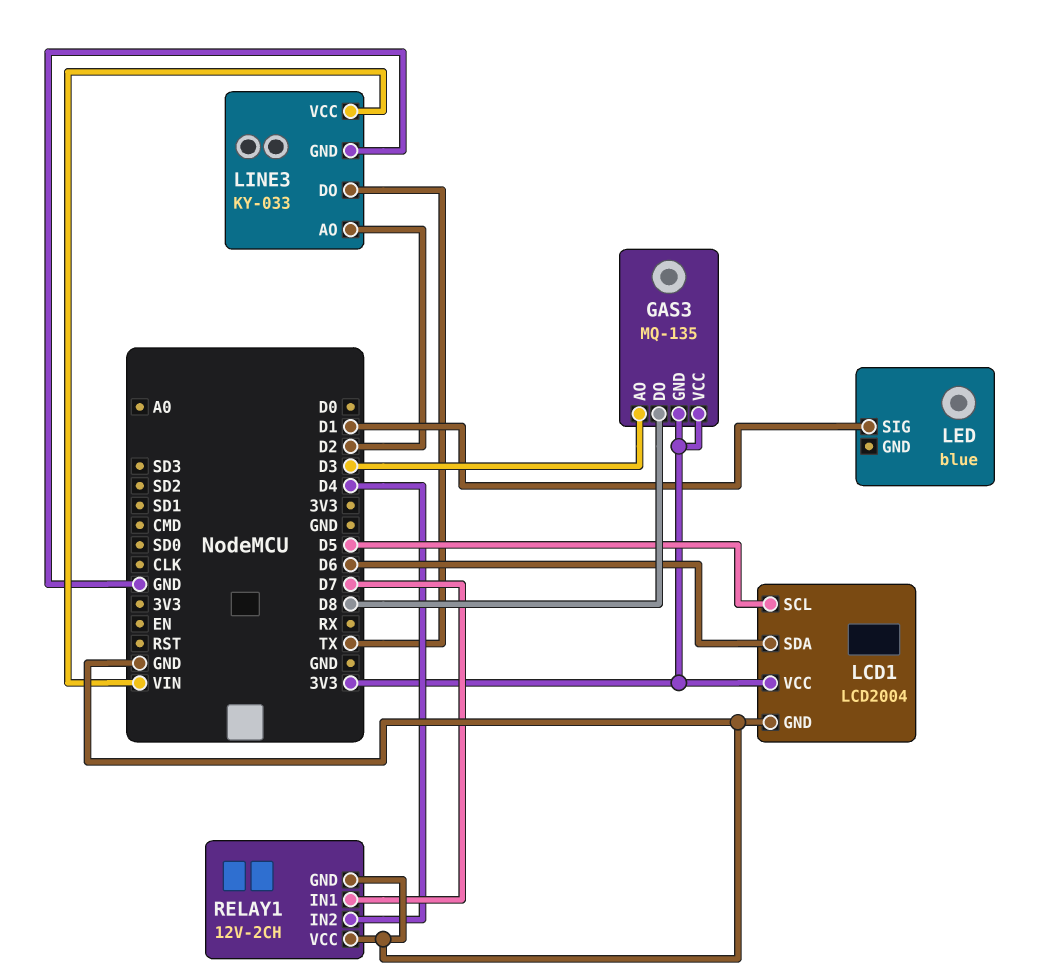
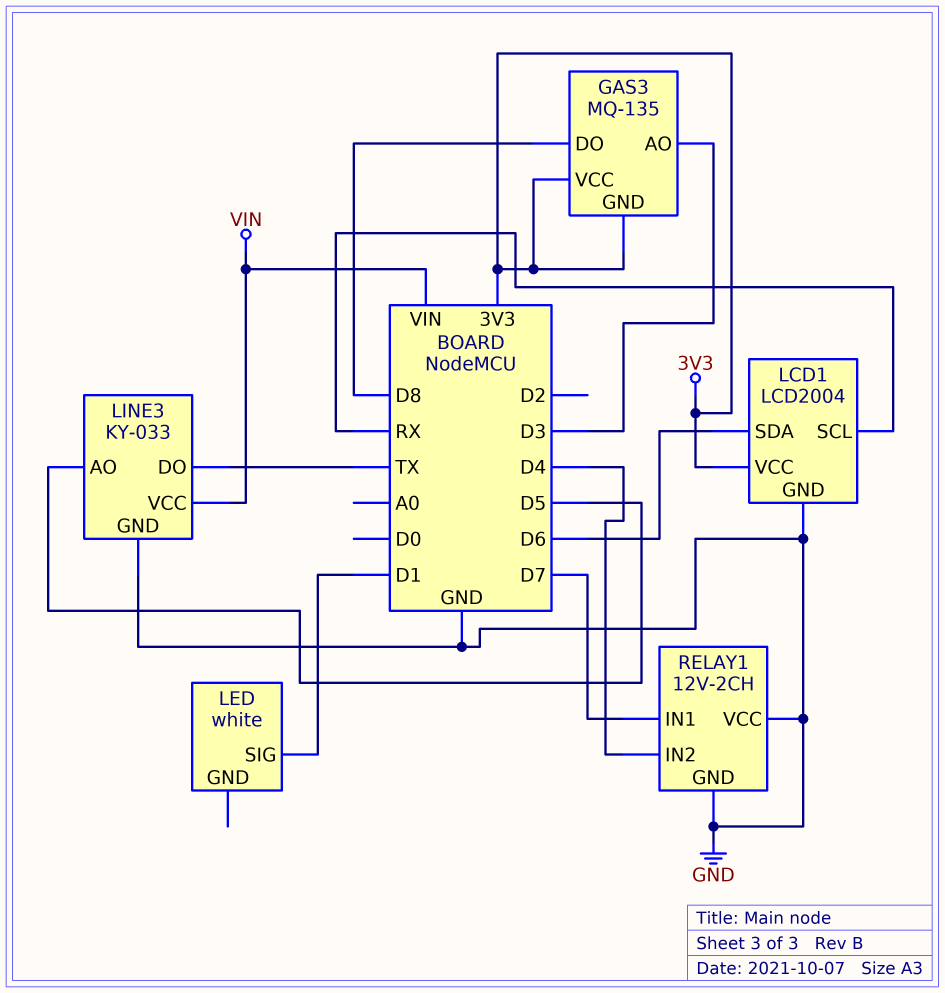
LCD1 pin SCL: D5 -> RX
LED: blue -> white
LINE3 pin AO: D2 -> D5

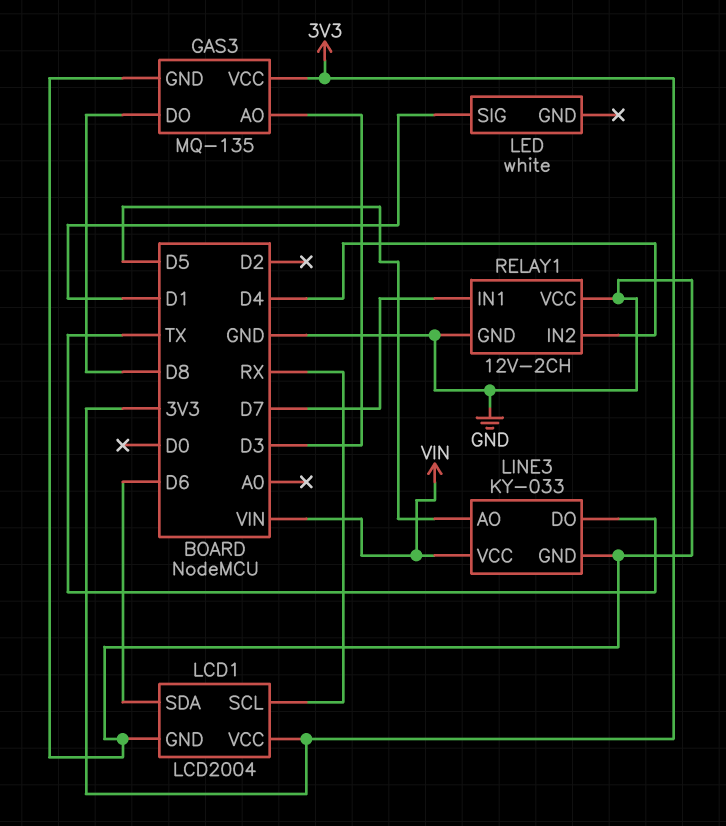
GAS3 pin GND: 3V3 -> GND

